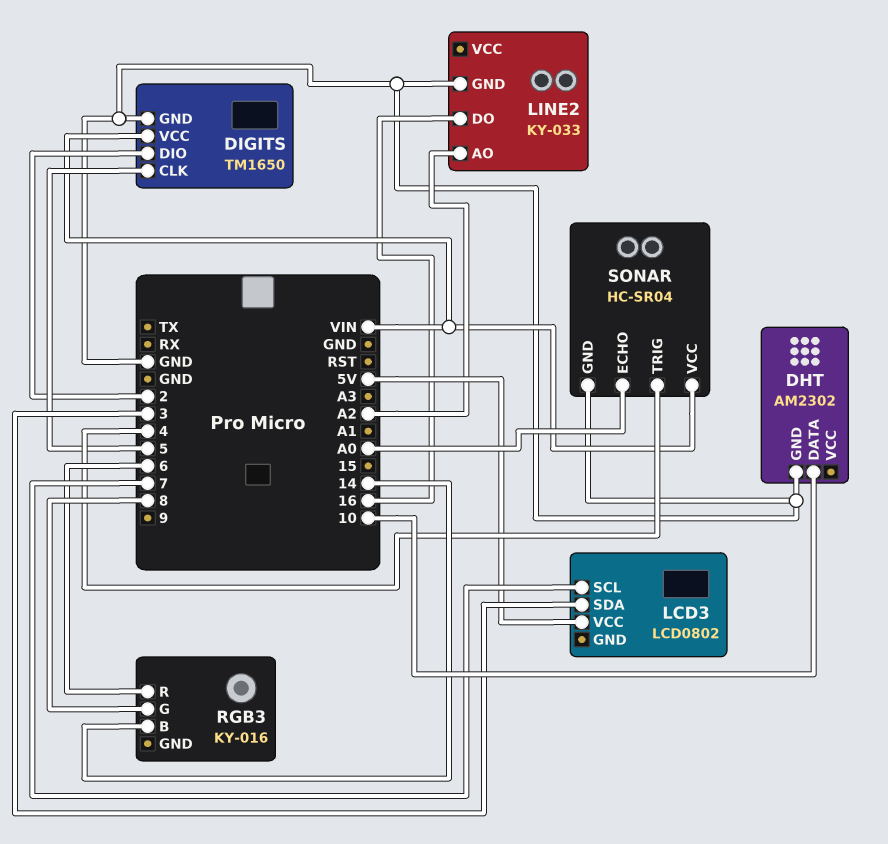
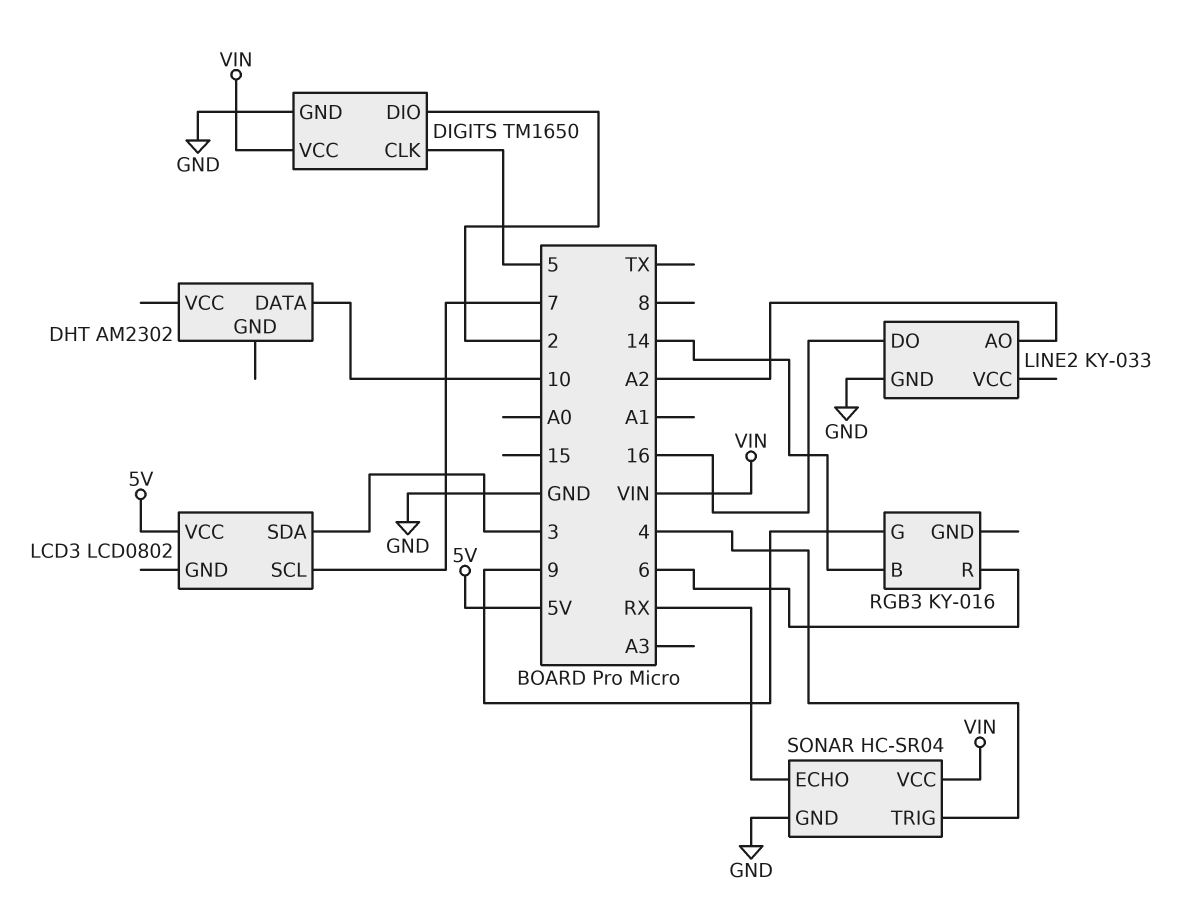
DHT pin GND: GND -> none
RGB3 pin G: 8 -> 9
SONAR pin ECHO: A0 -> RX

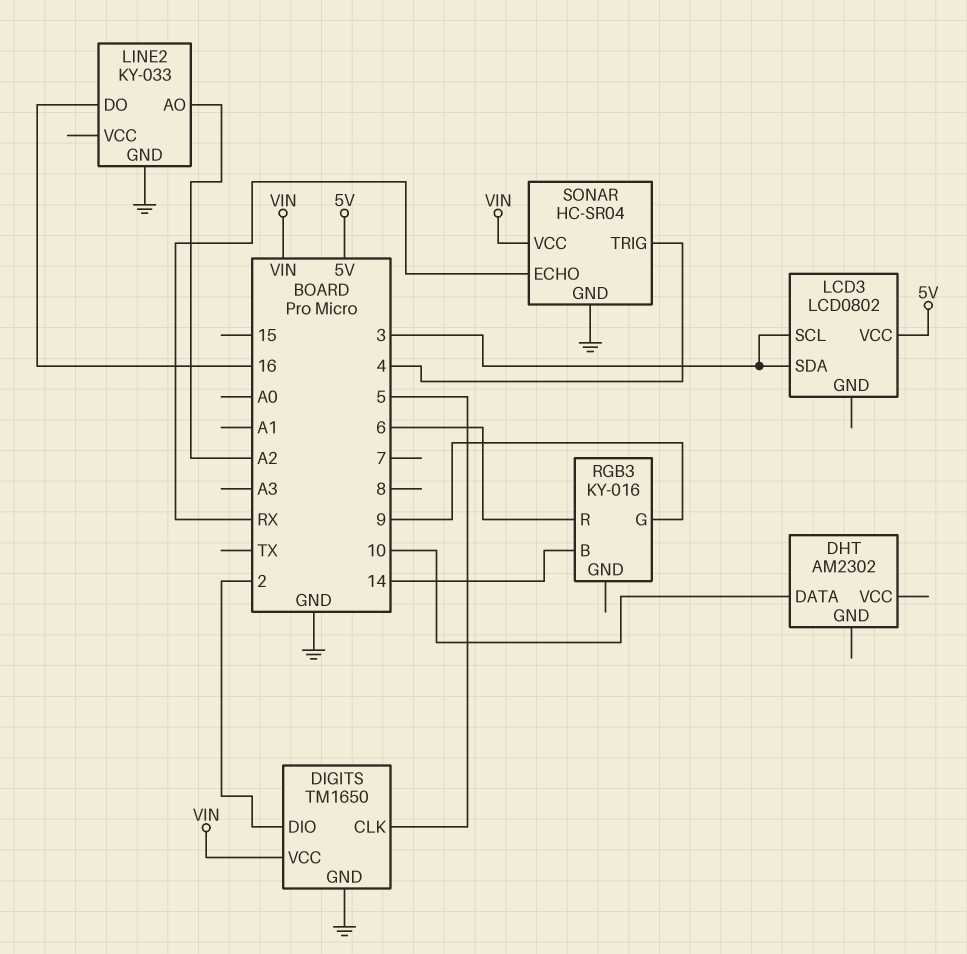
LCD3 pin SCL: 7 -> 3

